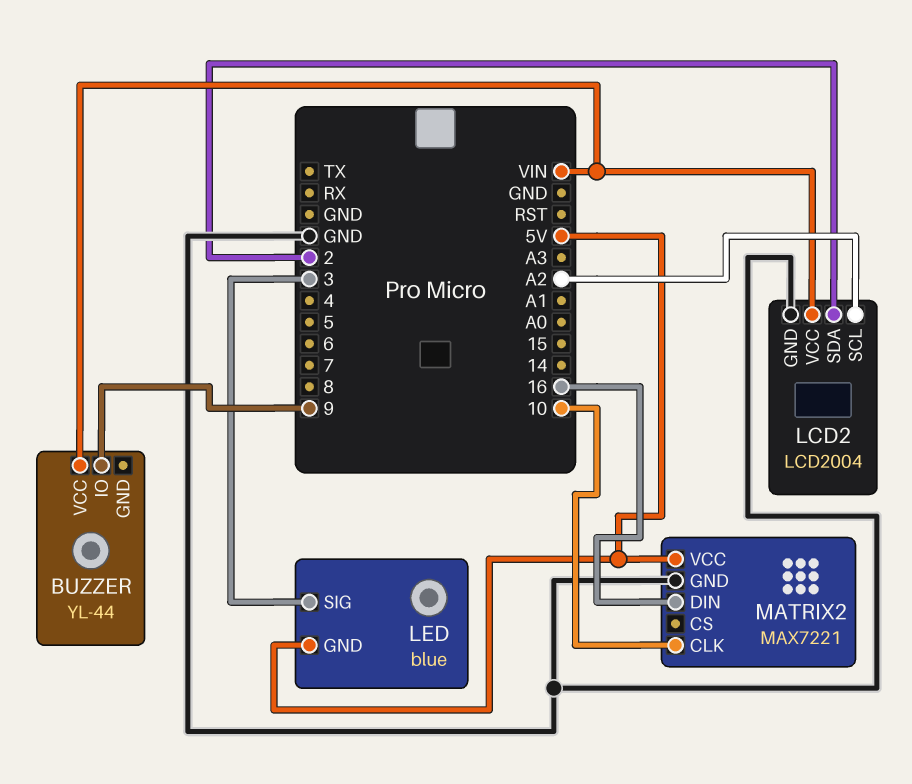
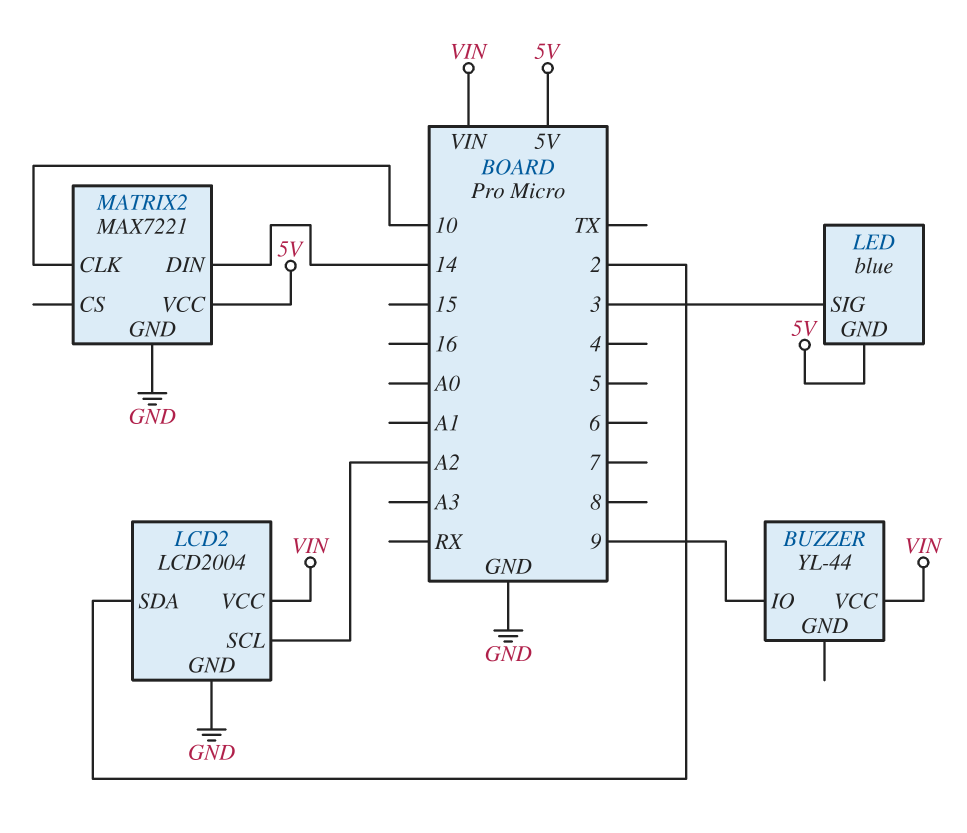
MATRIX2 pin DIN: 16 -> 14

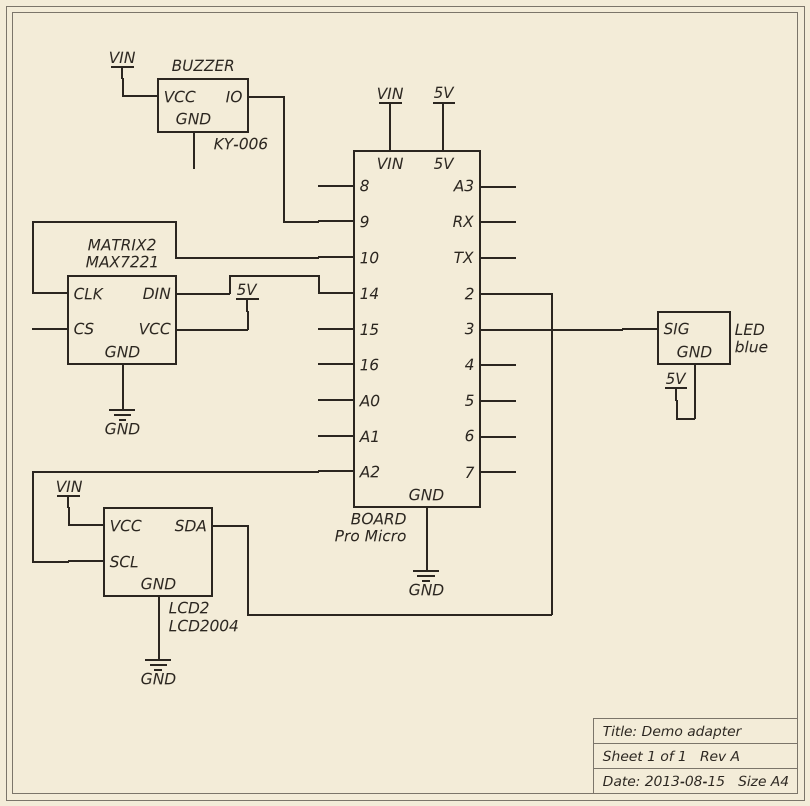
BUZZER: YL-44 -> KY-006

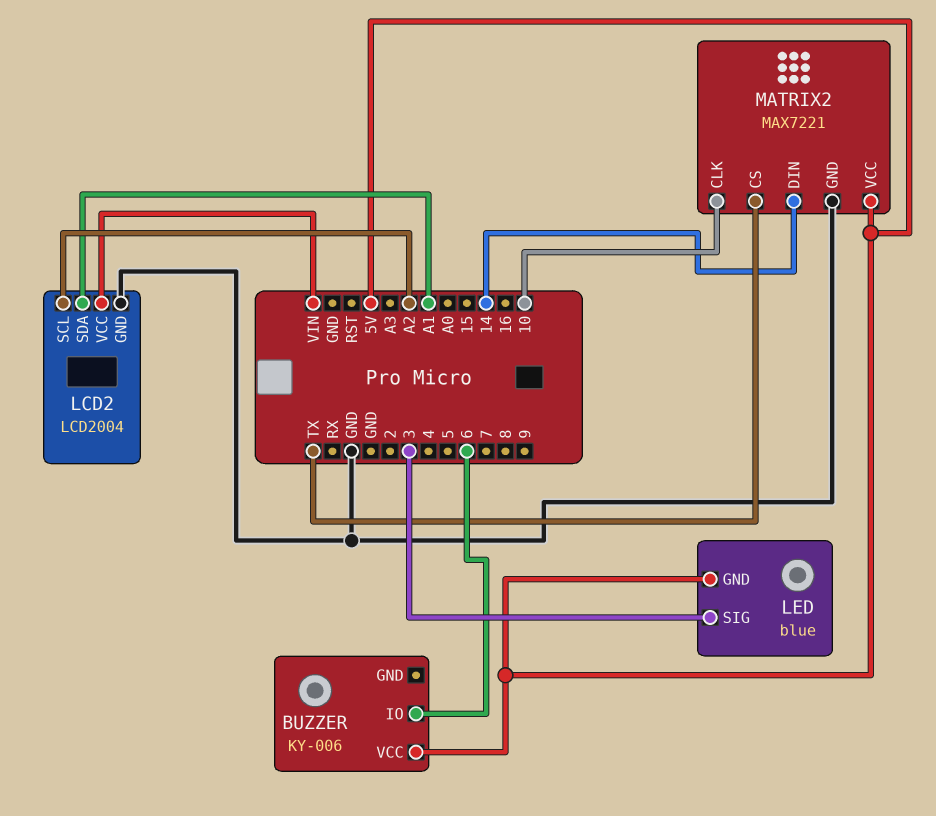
BUZZER pin IO: 9 -> 6
BUZZER pin VCC: VIN -> 5V
LCD2 pin SDA: 2 -> A1
MATRIX2 pin CS: none -> TX

